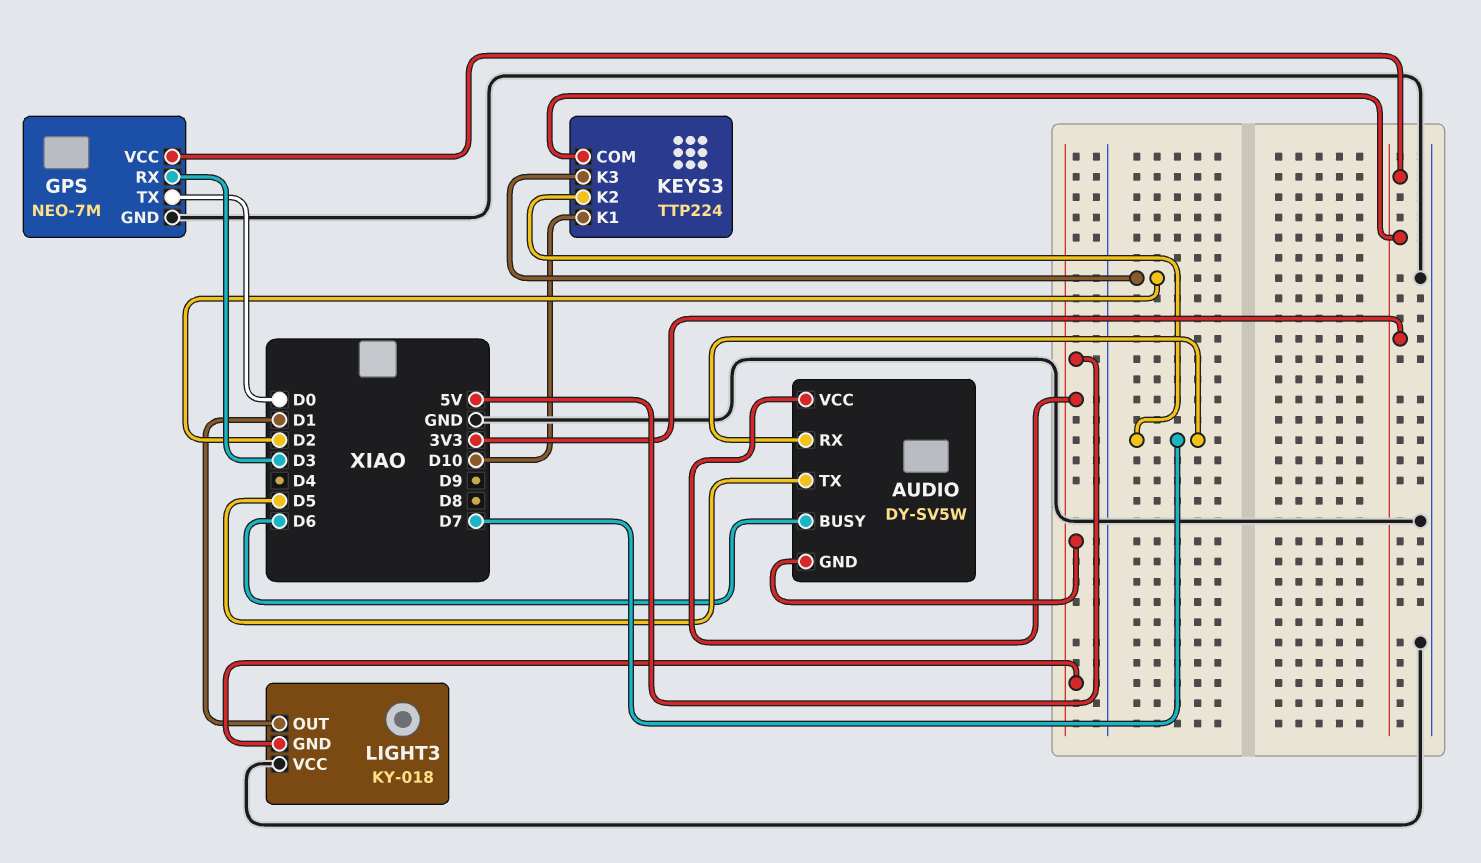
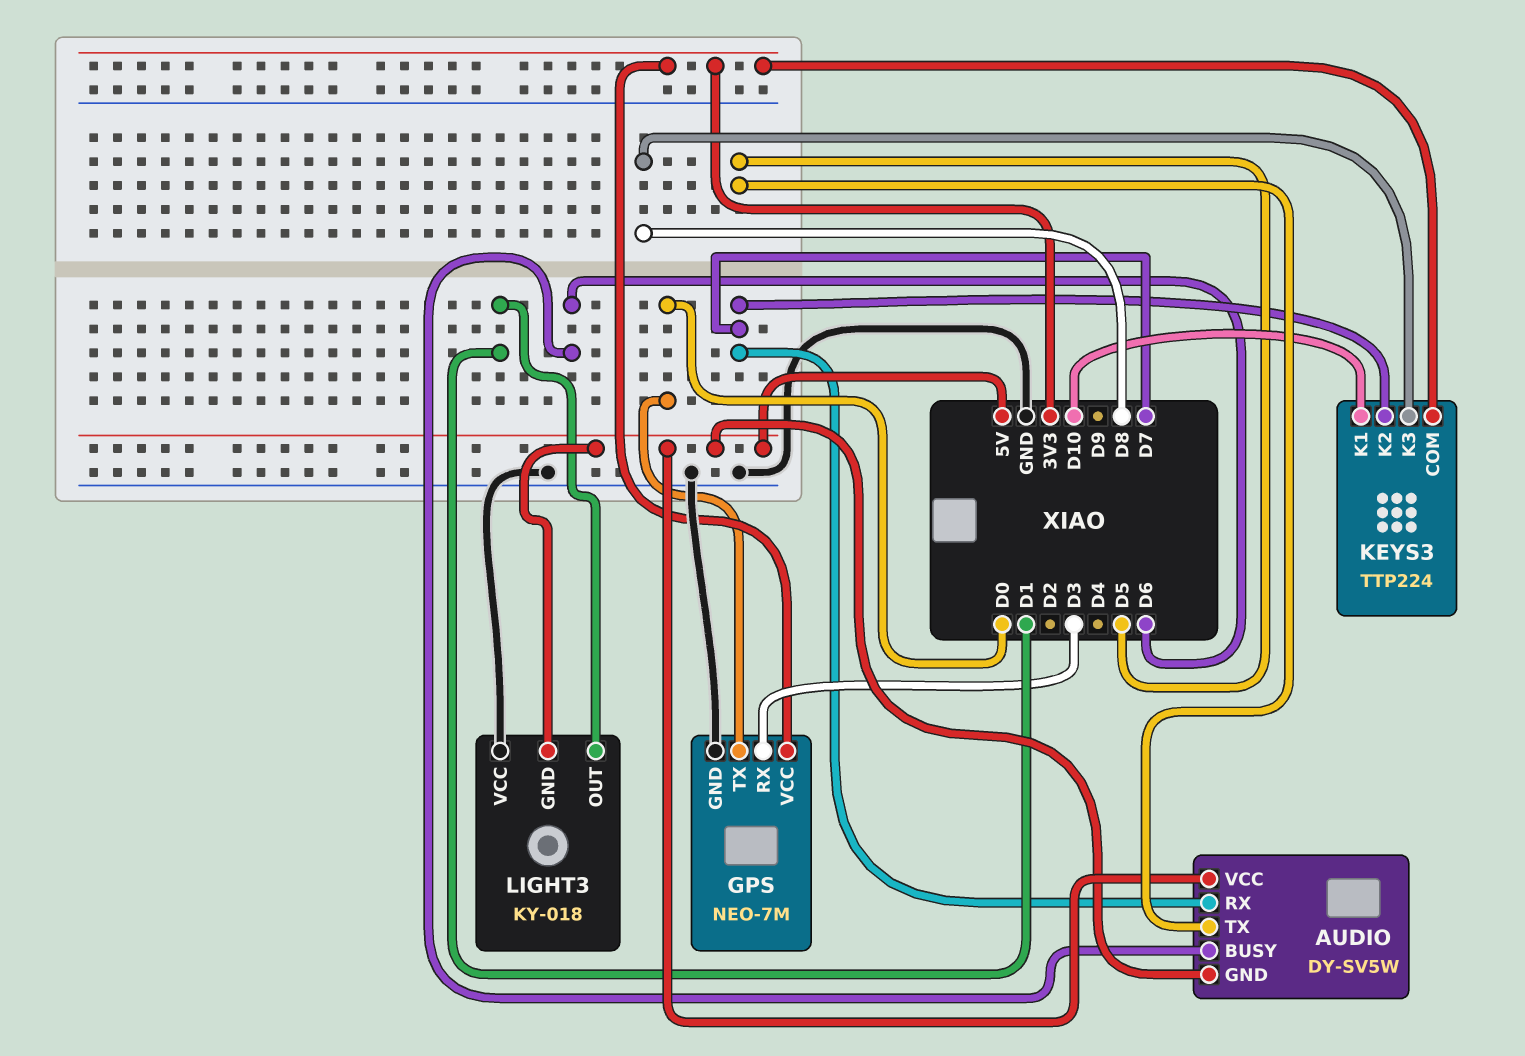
KEYS3 pin K3: D2 -> D8

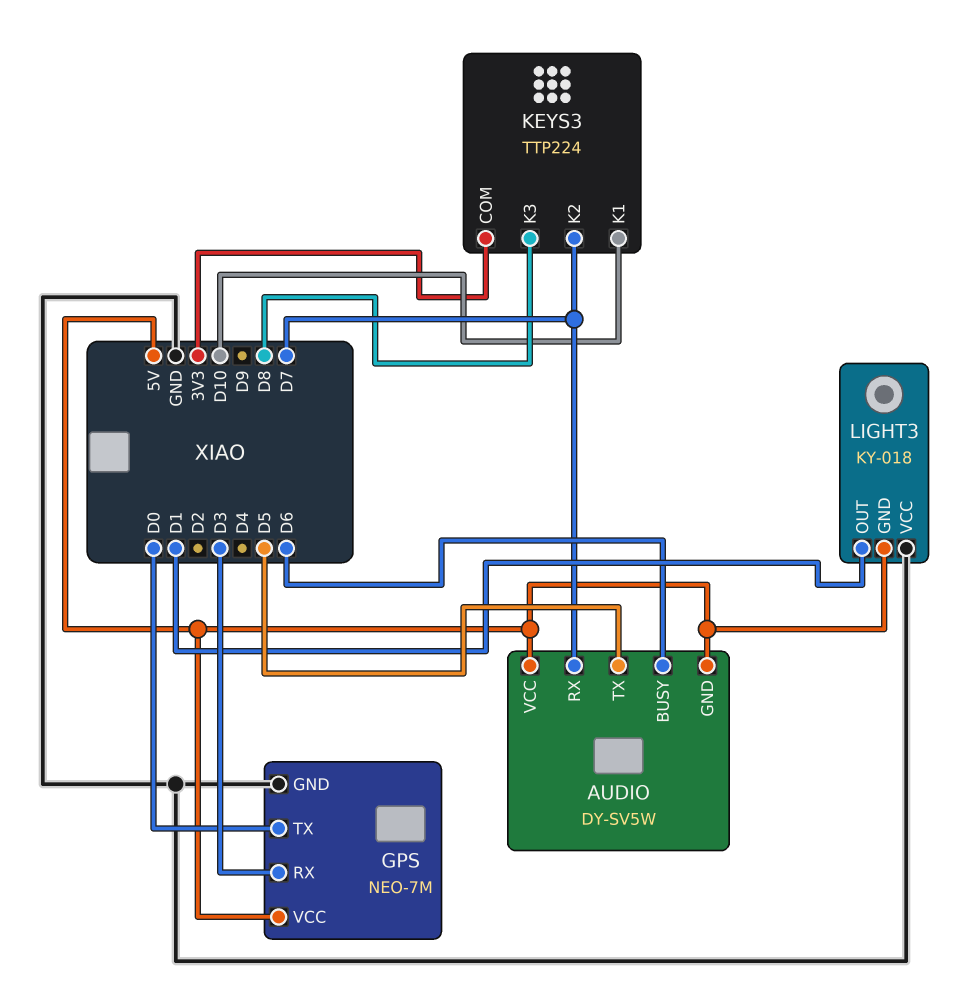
GPS pin VCC: 3V3 -> 5V

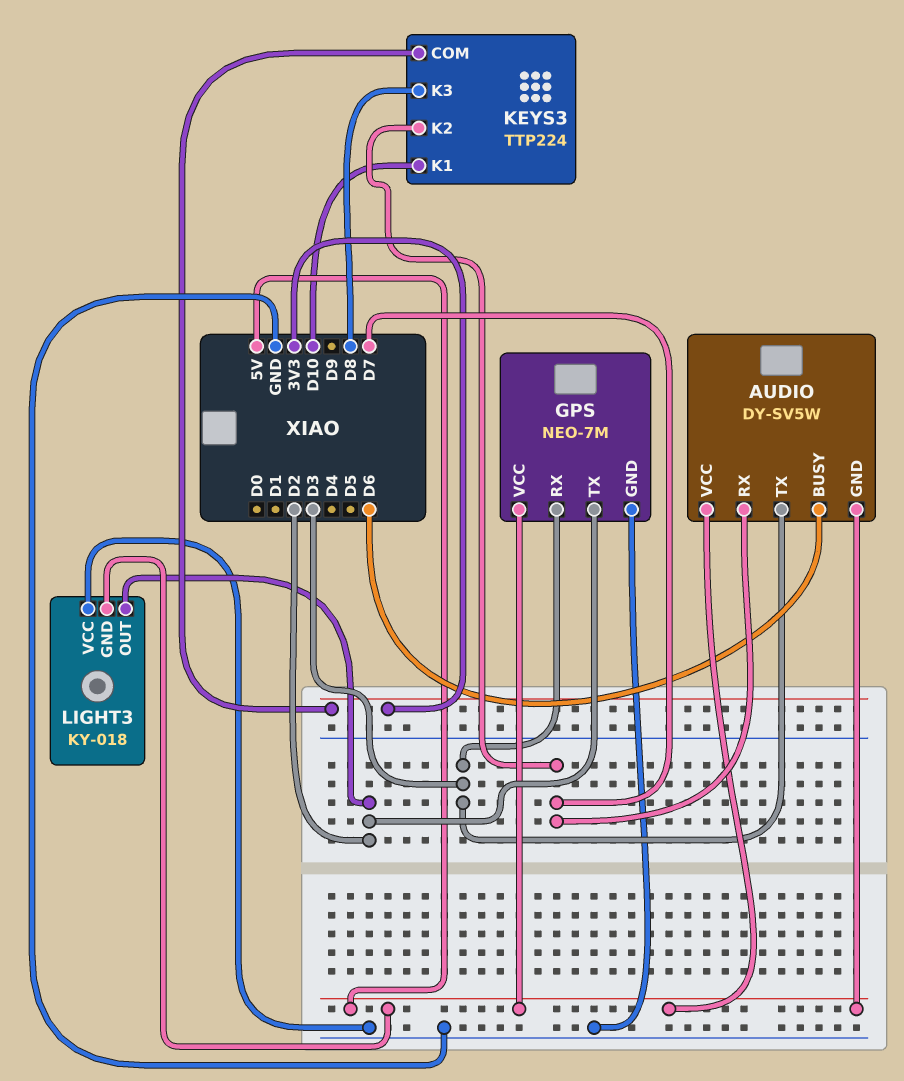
AUDIO pin TX: D5 -> D3
GPS pin TX: D0 -> D2
LIGHT3 pin OUT: D1 -> D2

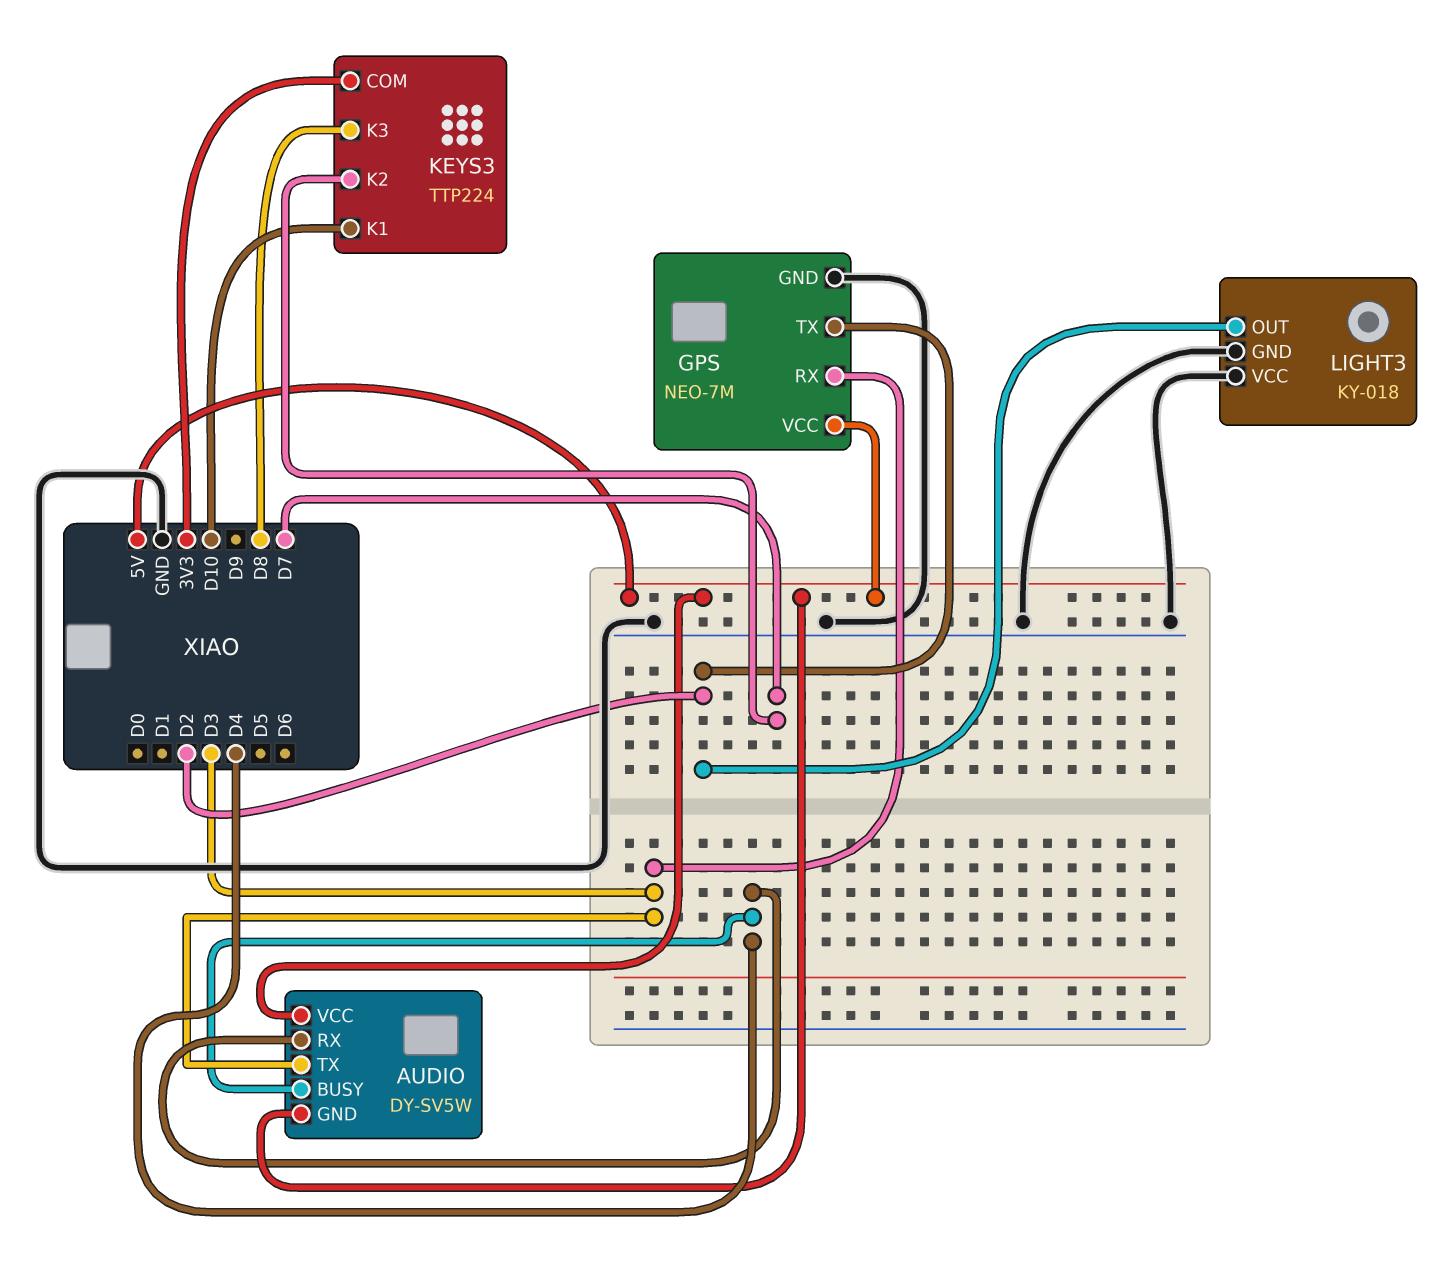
AUDIO pin BUSY: D6 -> D4
AUDIO pin RX: D7 -> D4
LIGHT3 pin GND: 5V -> GND

